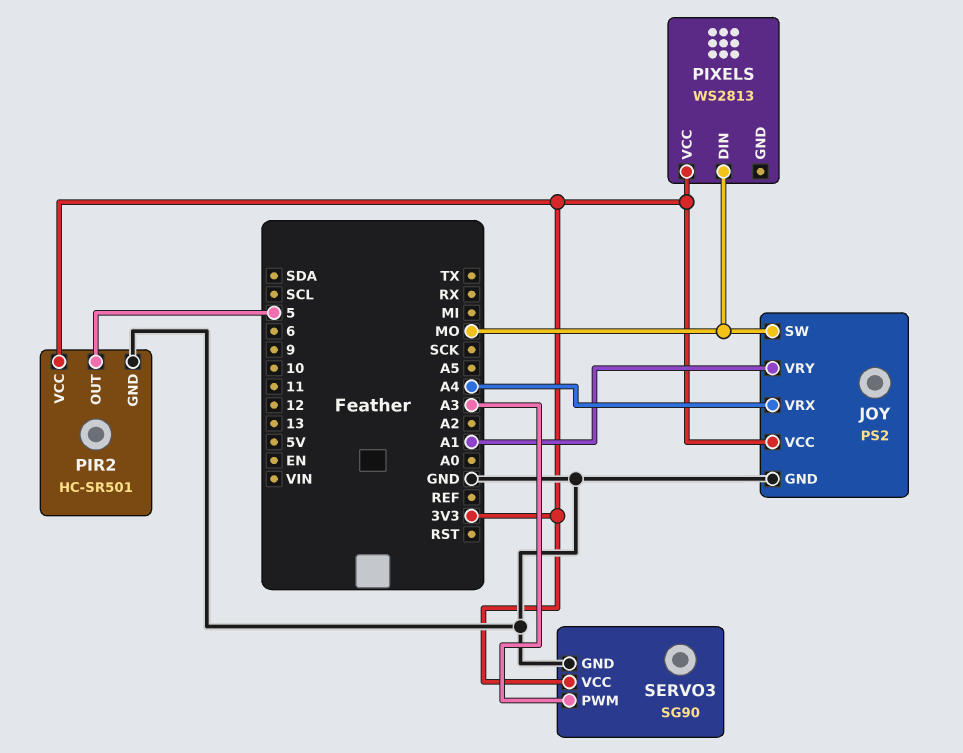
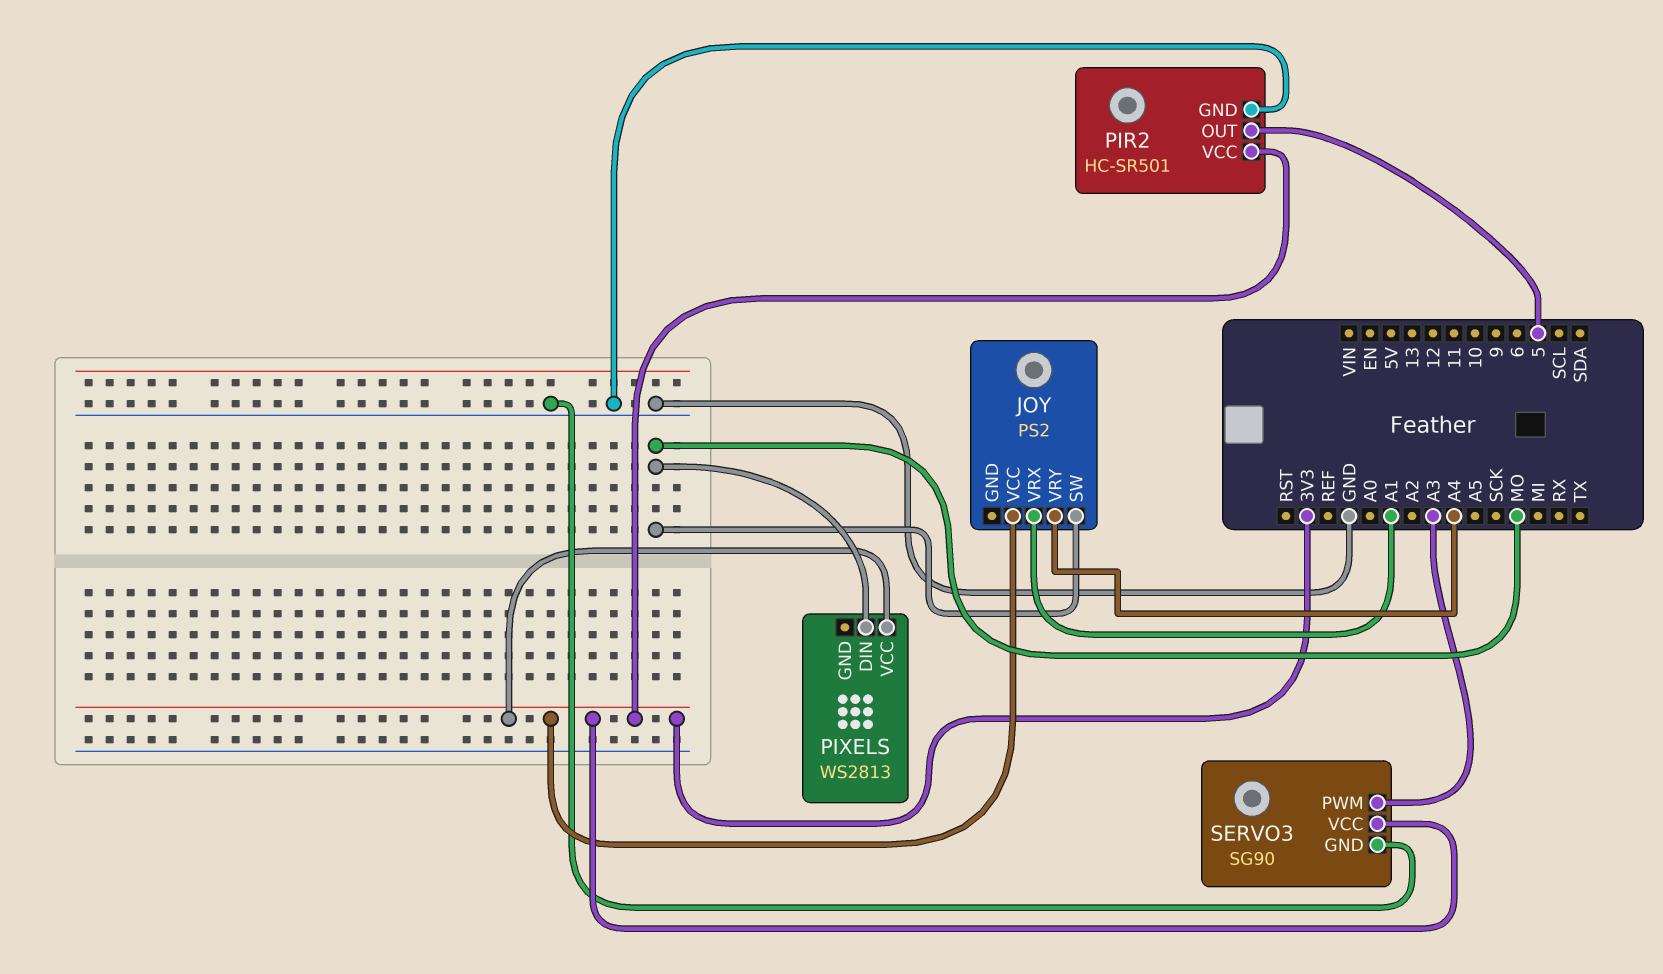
JOY pin GND: GND -> none
JOY pin VRX: A4 -> A1
JOY pin VRY: A1 -> A4

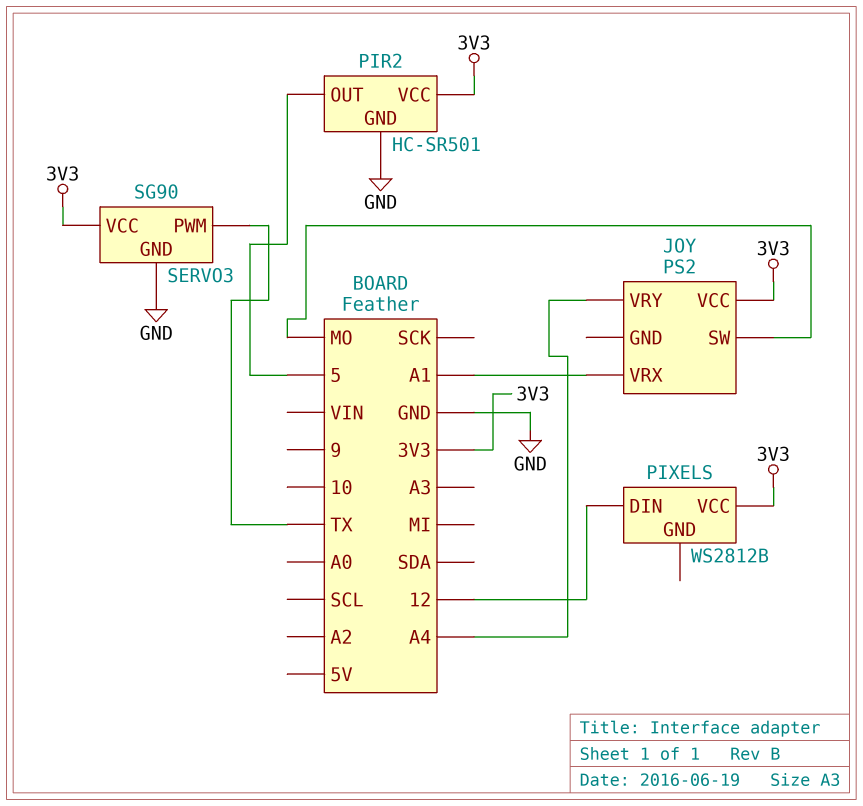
PIXELS: WS2813 -> WS2812B
PIXELS pin DIN: MO -> 12
SERVO3 pin PWM: A3 -> TX

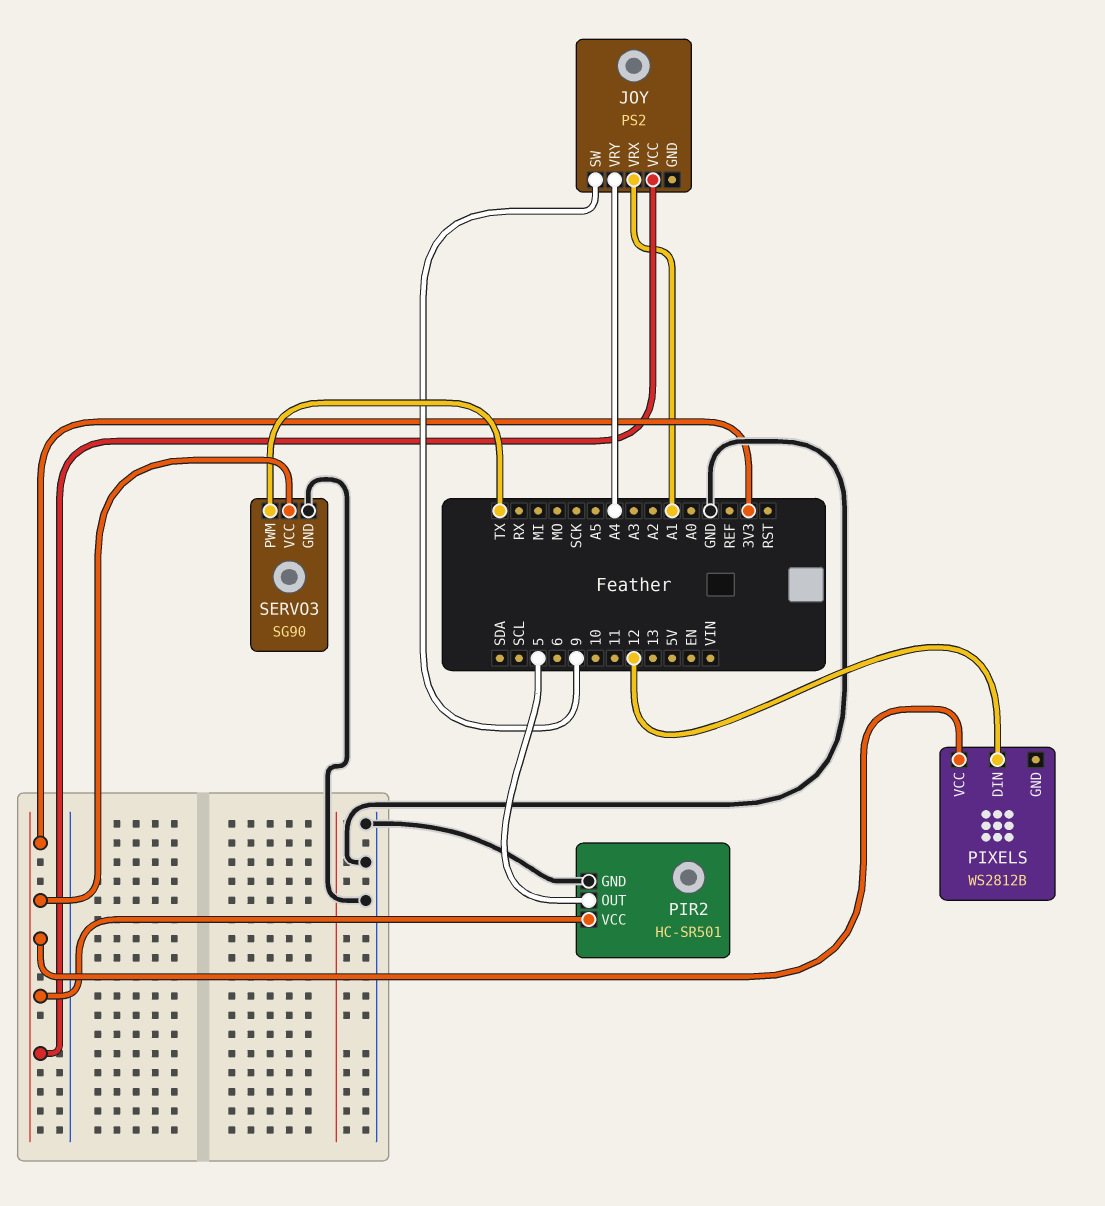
JOY pin SW: MO -> 9

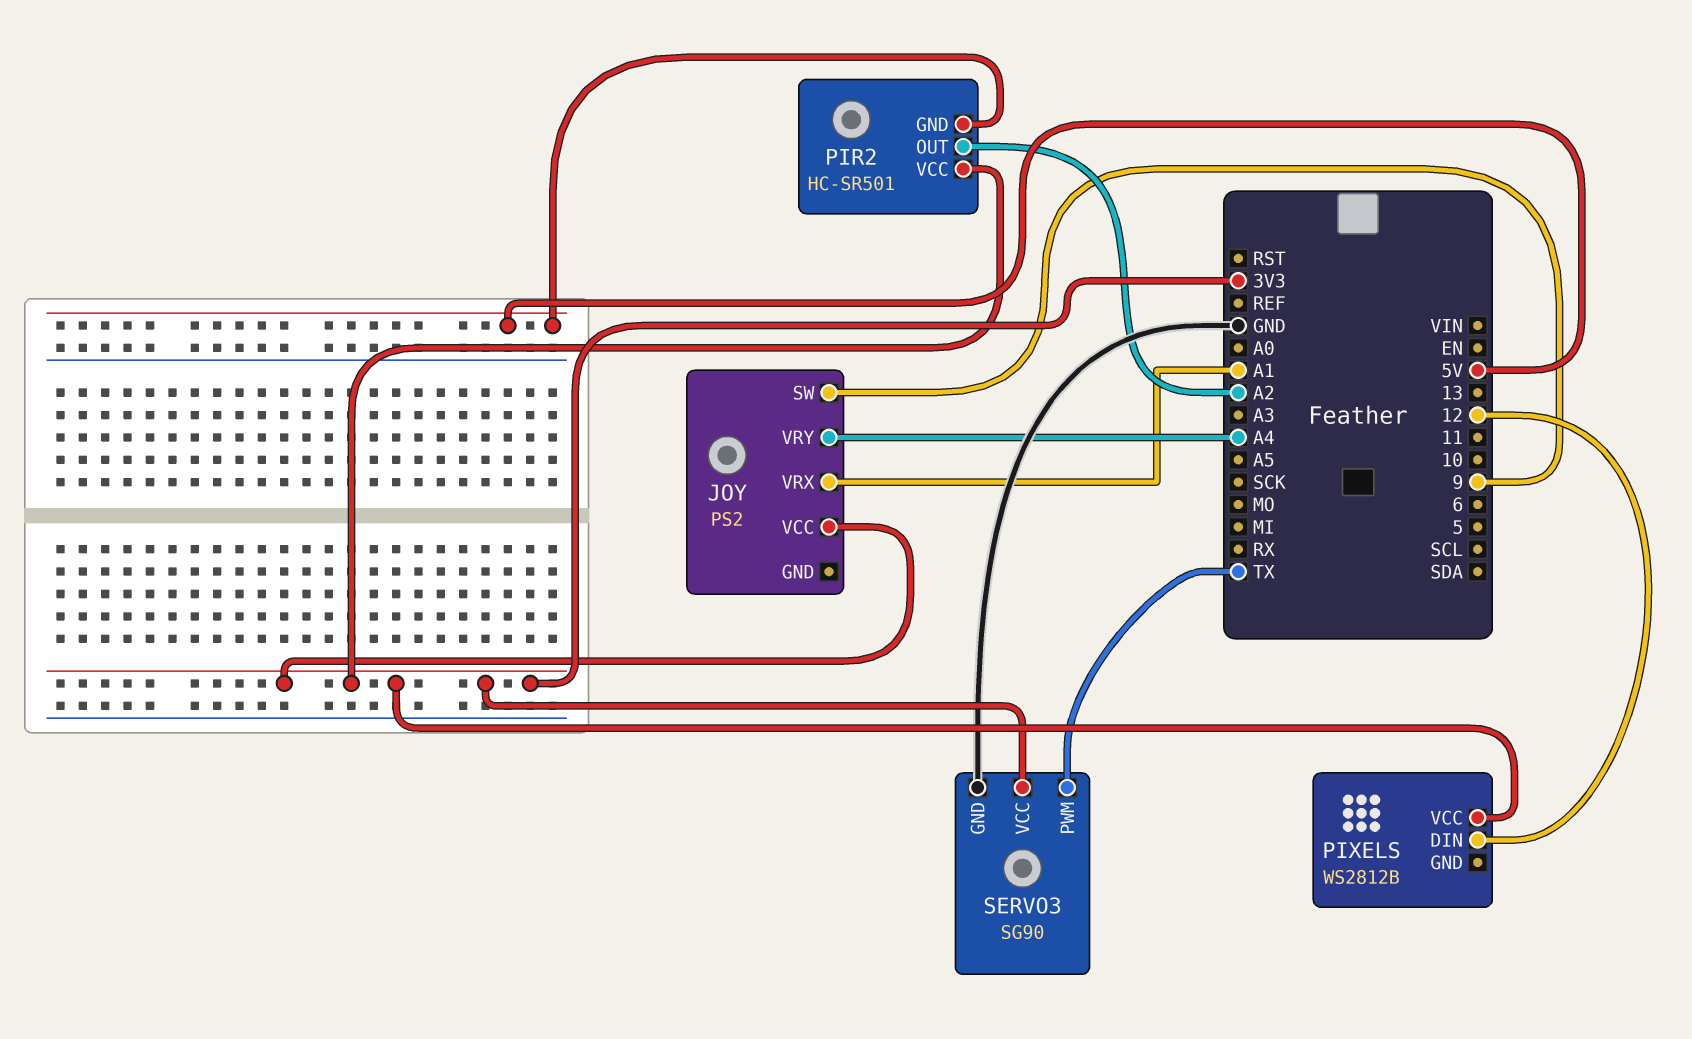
PIR2 pin GND: GND -> 5V
PIR2 pin OUT: 5 -> A2

